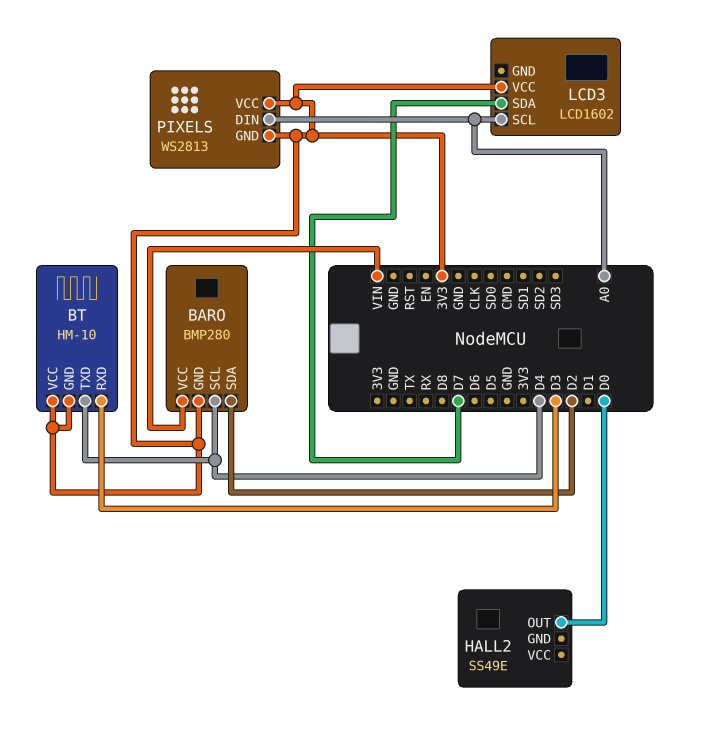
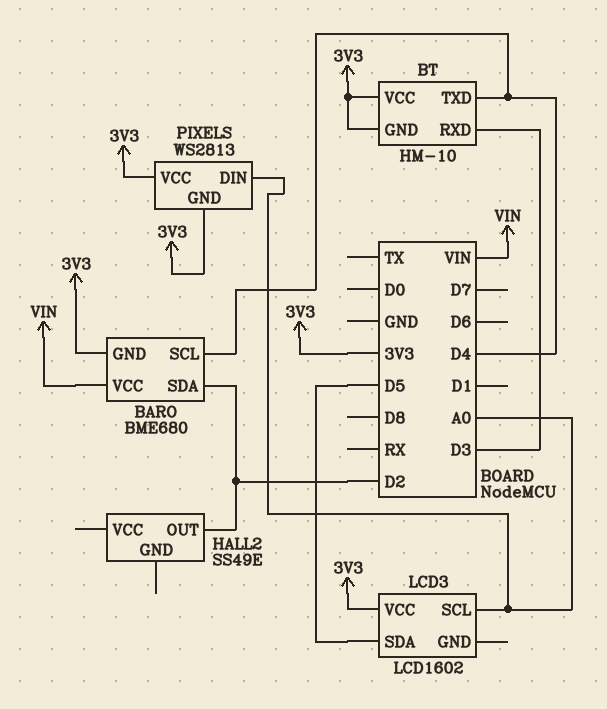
BARO: BMP280 -> BME680
HALL2 pin OUT: D0 -> D2
LCD3 pin SDA: D7 -> D5

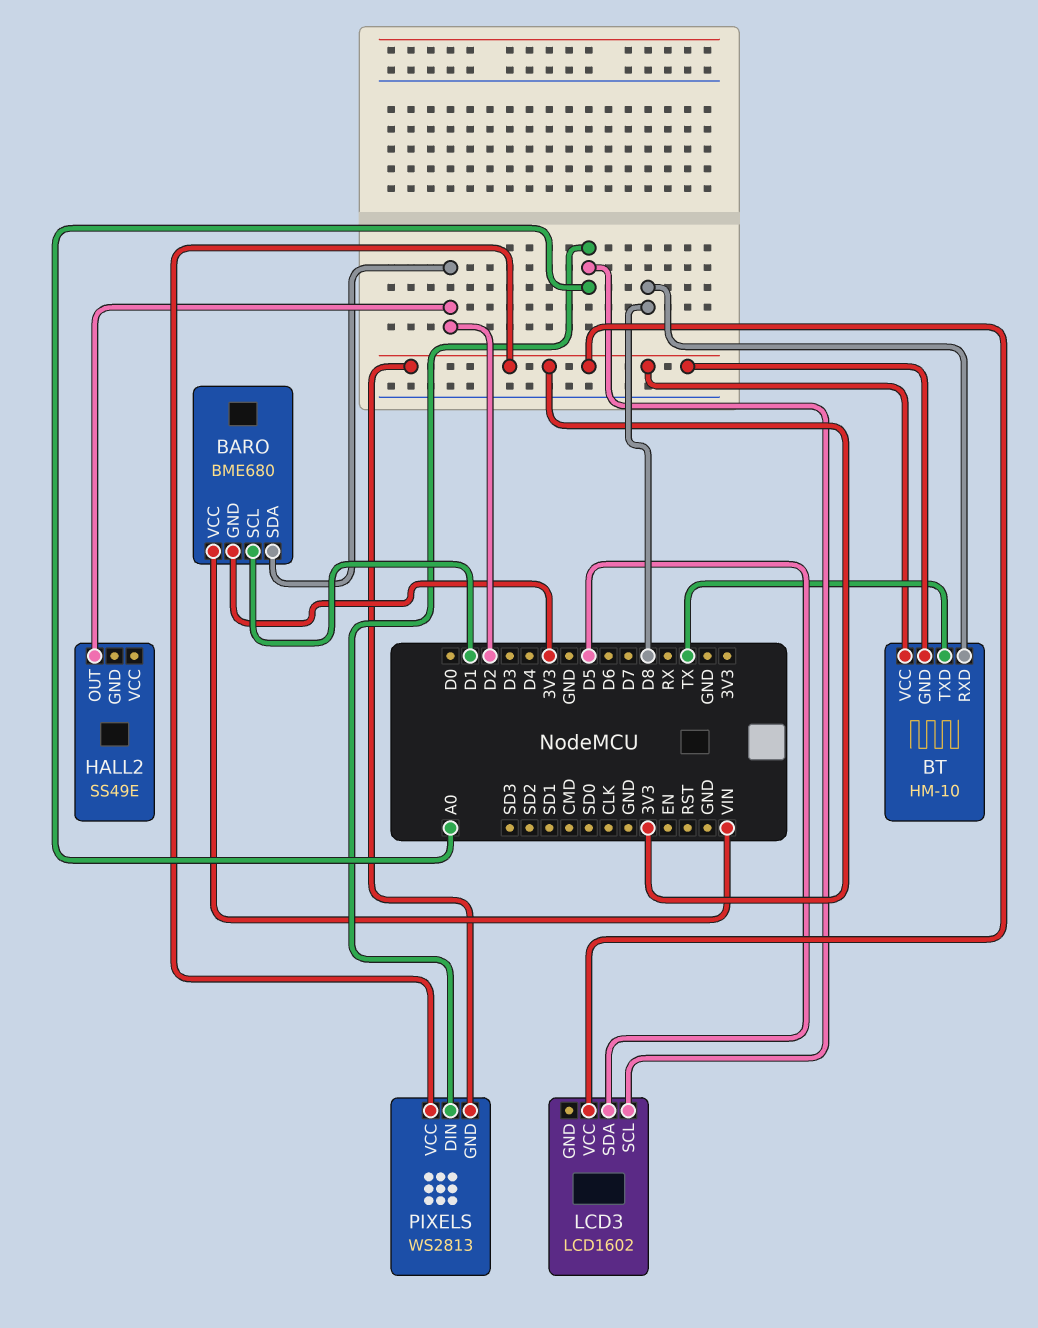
BARO pin SCL: D4 -> D1
BT pin RXD: D3 -> D8
BT pin TXD: D4 -> TX

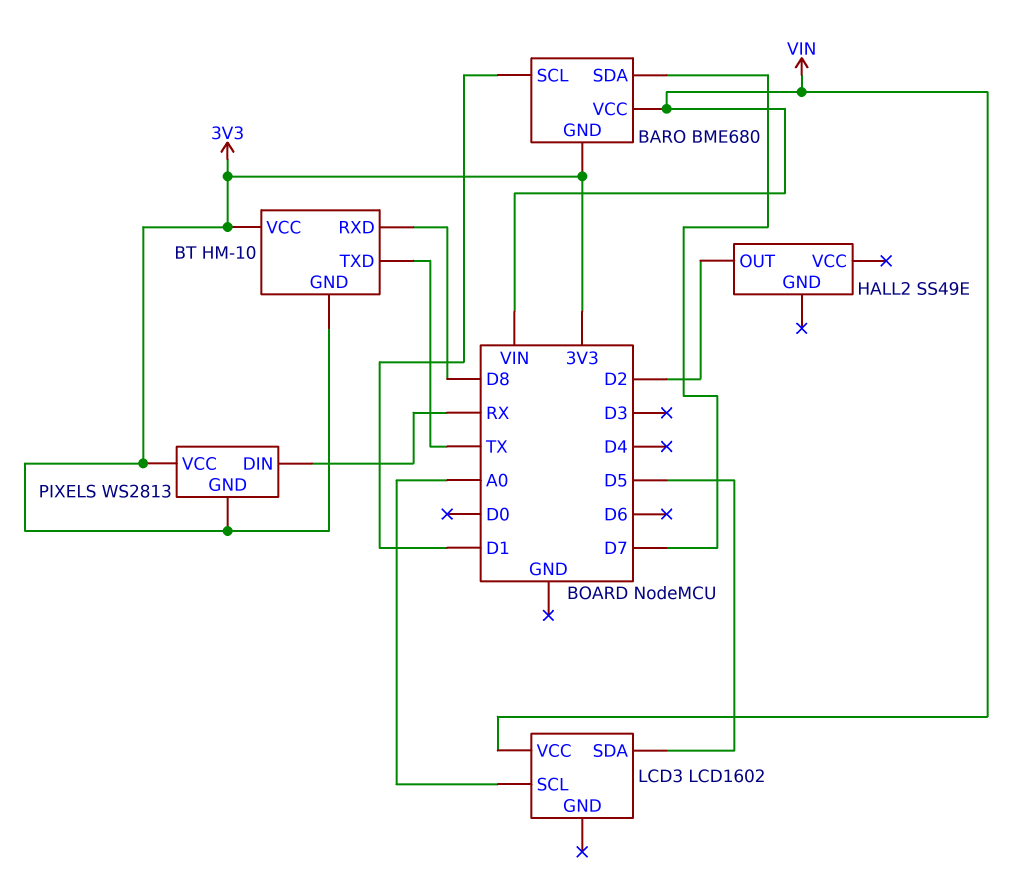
BARO pin SDA: D2 -> D7
LCD3 pin VCC: 3V3 -> VIN
PIXELS pin DIN: A0 -> RX

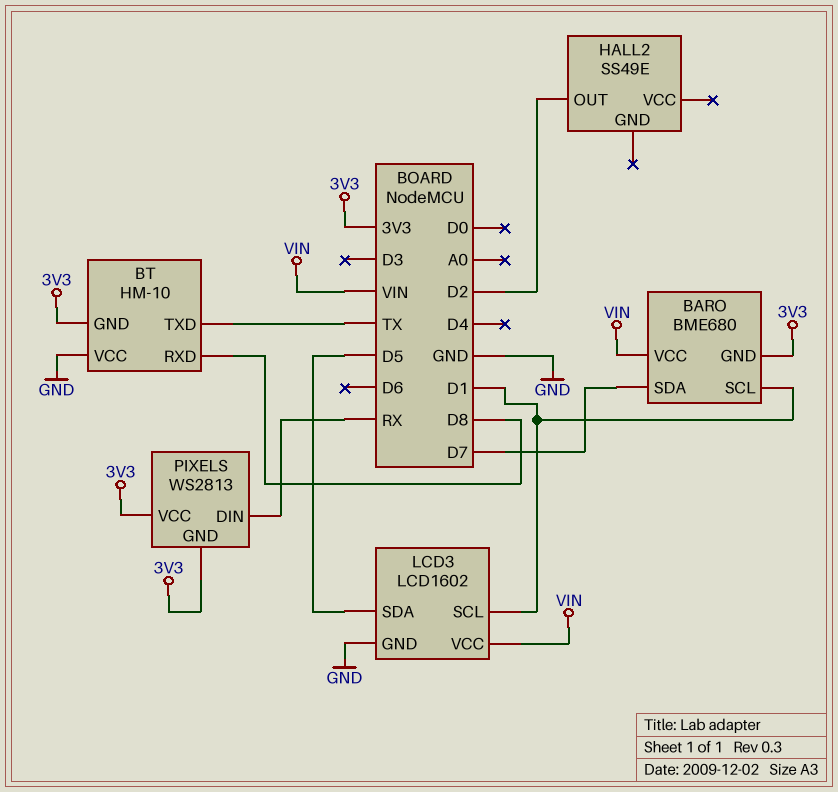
BT pin VCC: 3V3 -> GND
LCD3 pin GND: none -> GND
LCD3 pin SCL: A0 -> D1

